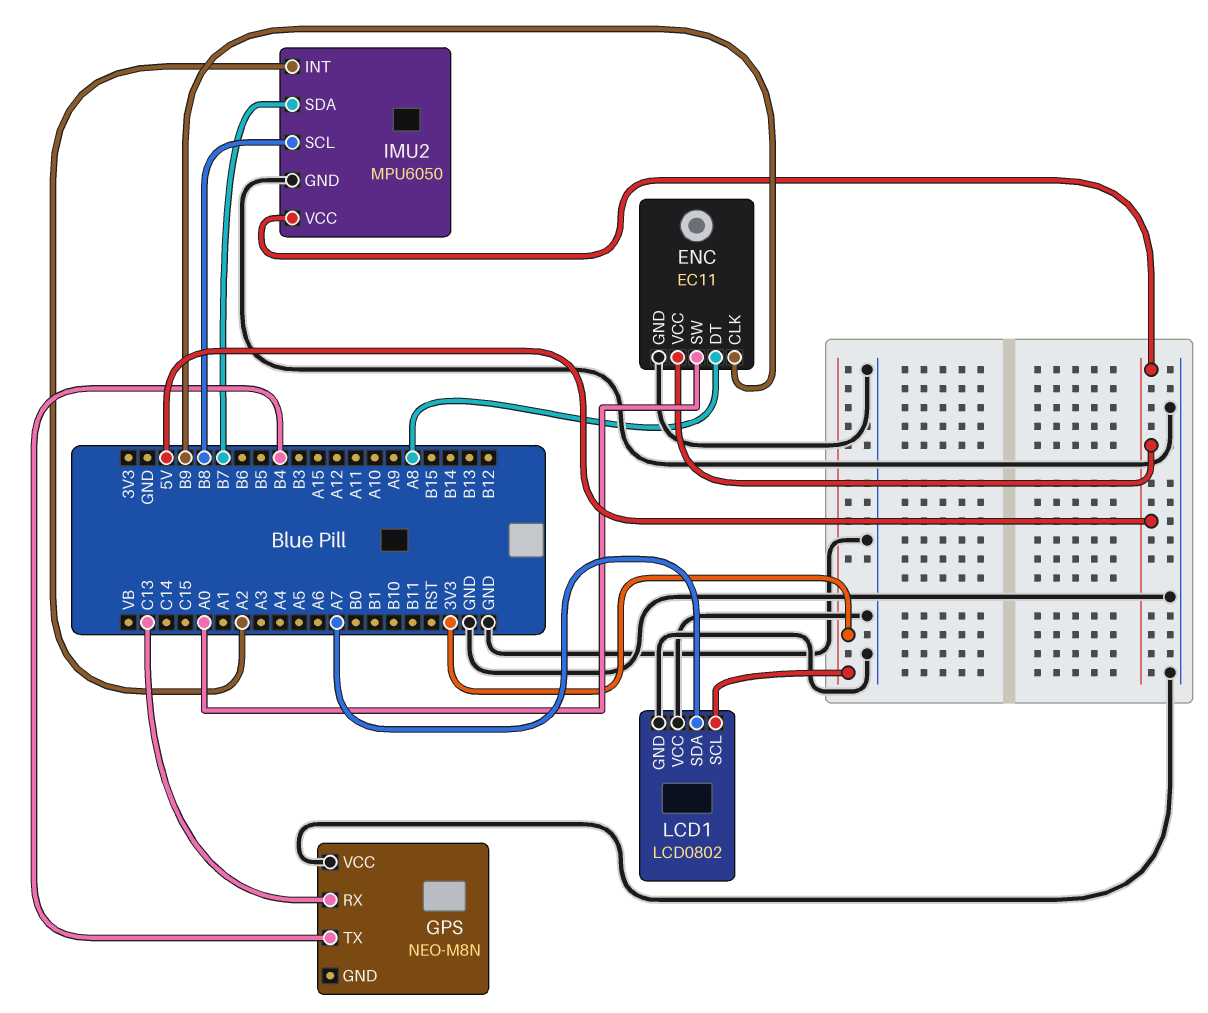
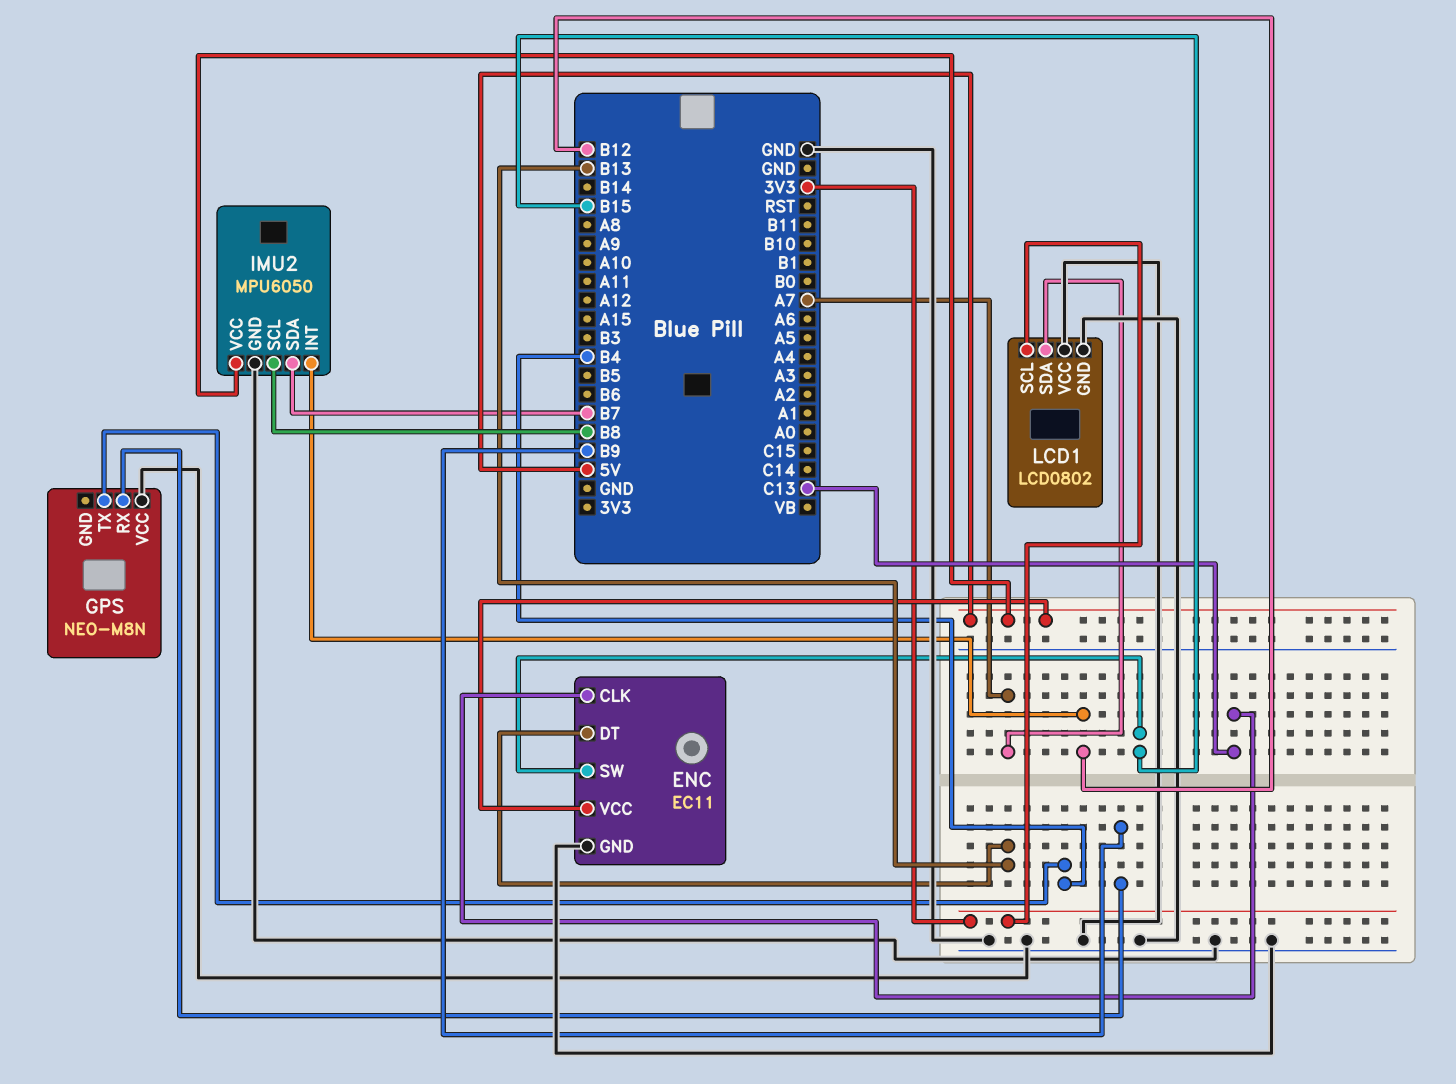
ENC pin CLK: B9 -> C13
ENC pin DT: A8 -> B13
ENC pin SW: A0 -> B15
GPS pin RX: C13 -> B9
IMU2 pin INT: A2 -> B12

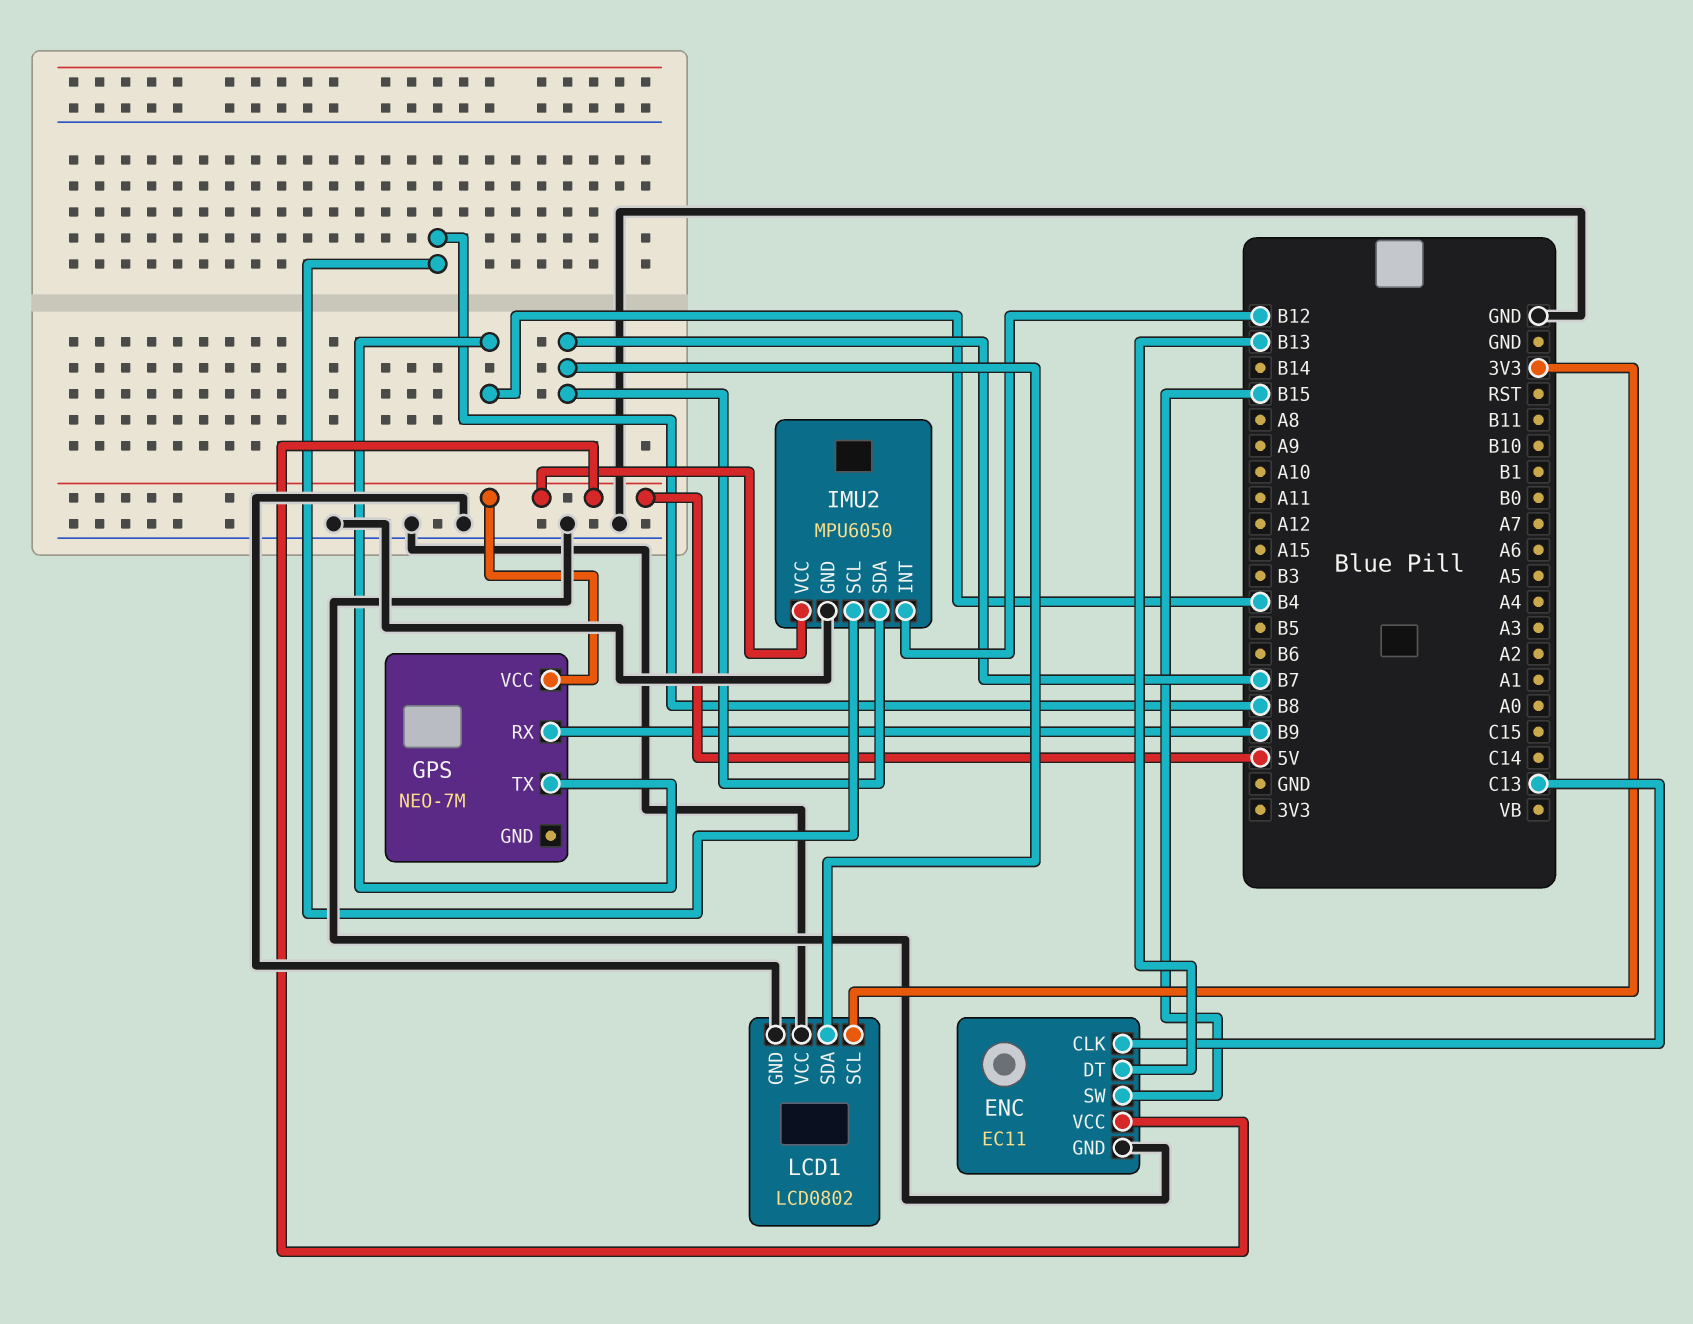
GPS: NEO-M8N -> NEO-7M
GPS pin VCC: GND -> 5V
LCD1 pin SDA: A7 -> B7

